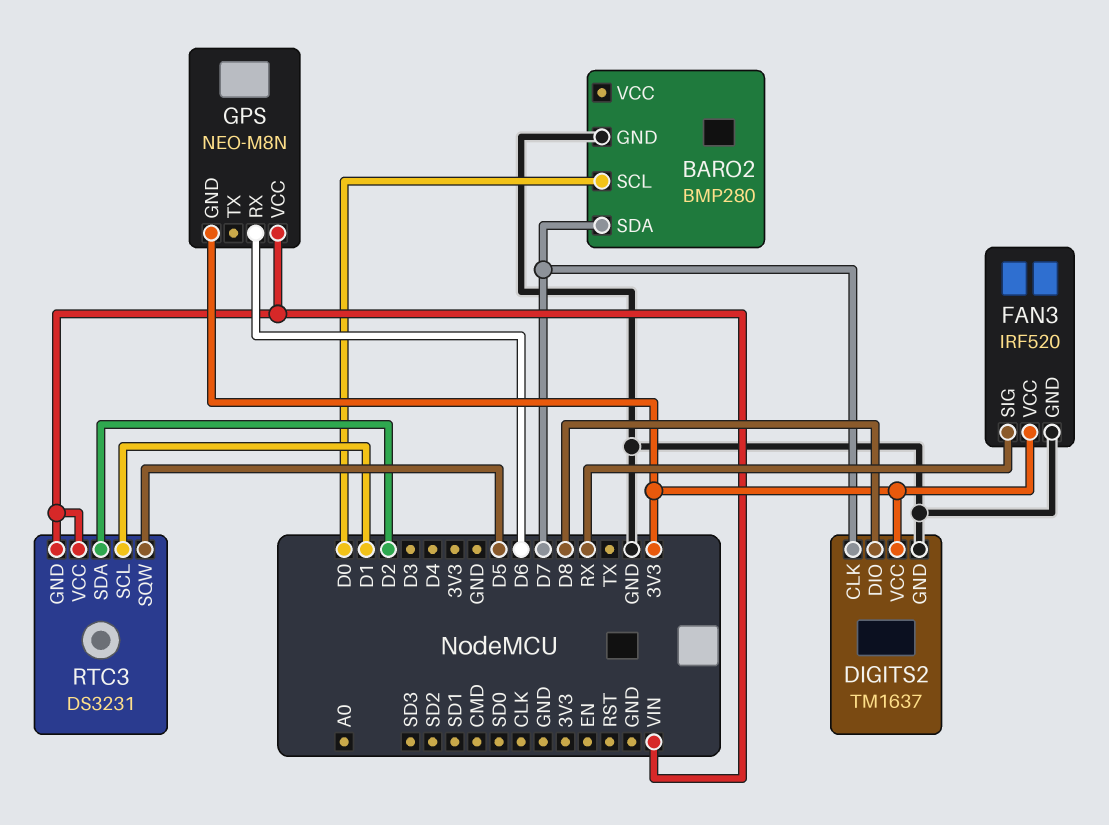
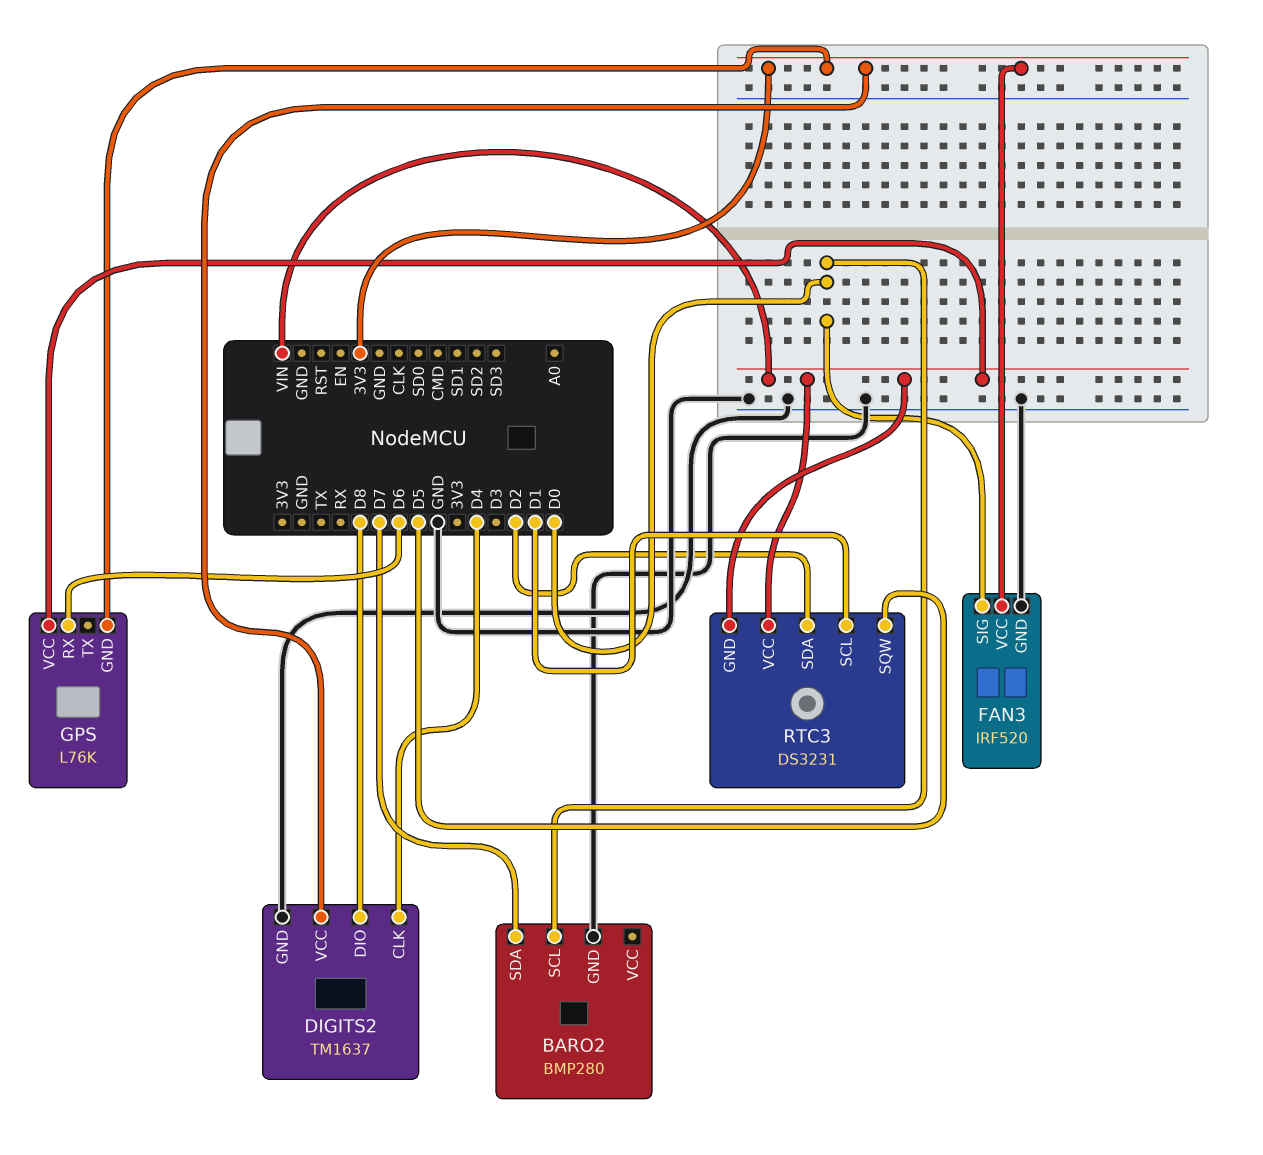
DIGITS2 pin CLK: D7 -> D4
FAN3 pin SIG: RX -> D0
GPS: NEO-M8N -> L76K

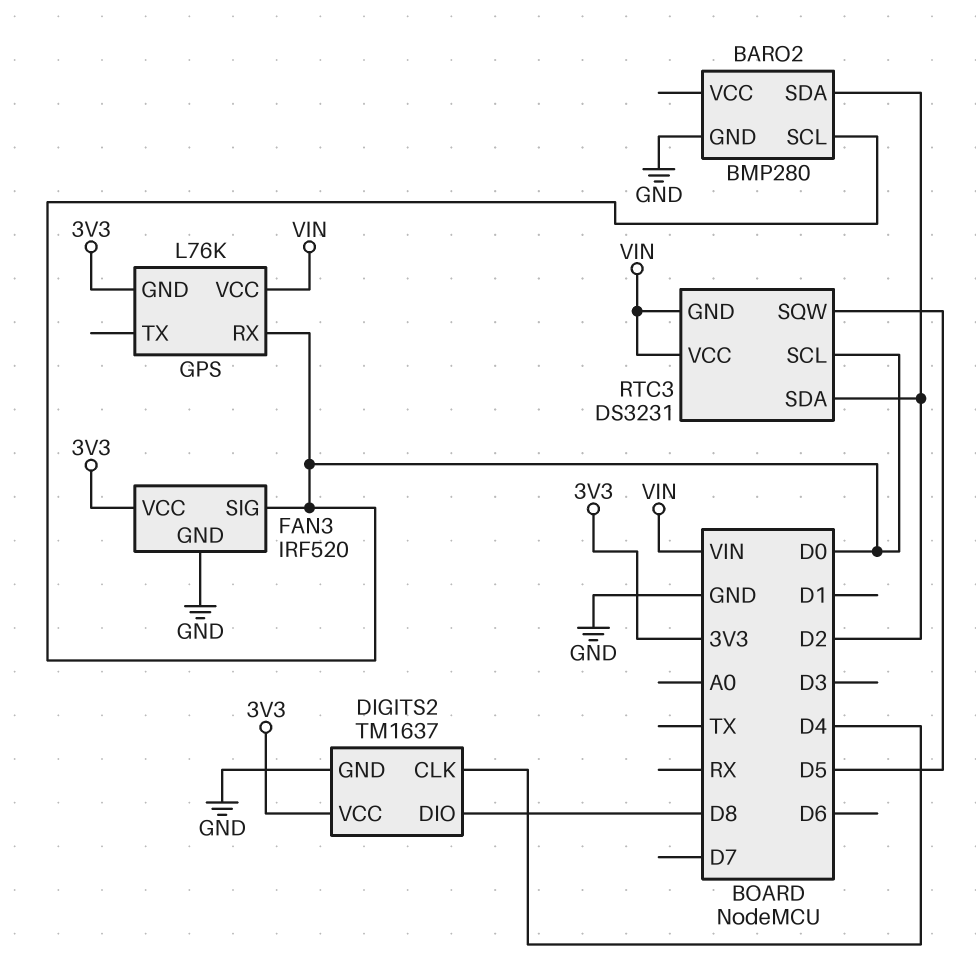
BARO2 pin SDA: D7 -> D2
GPS pin RX: D6 -> D0
RTC3 pin SCL: D1 -> D0

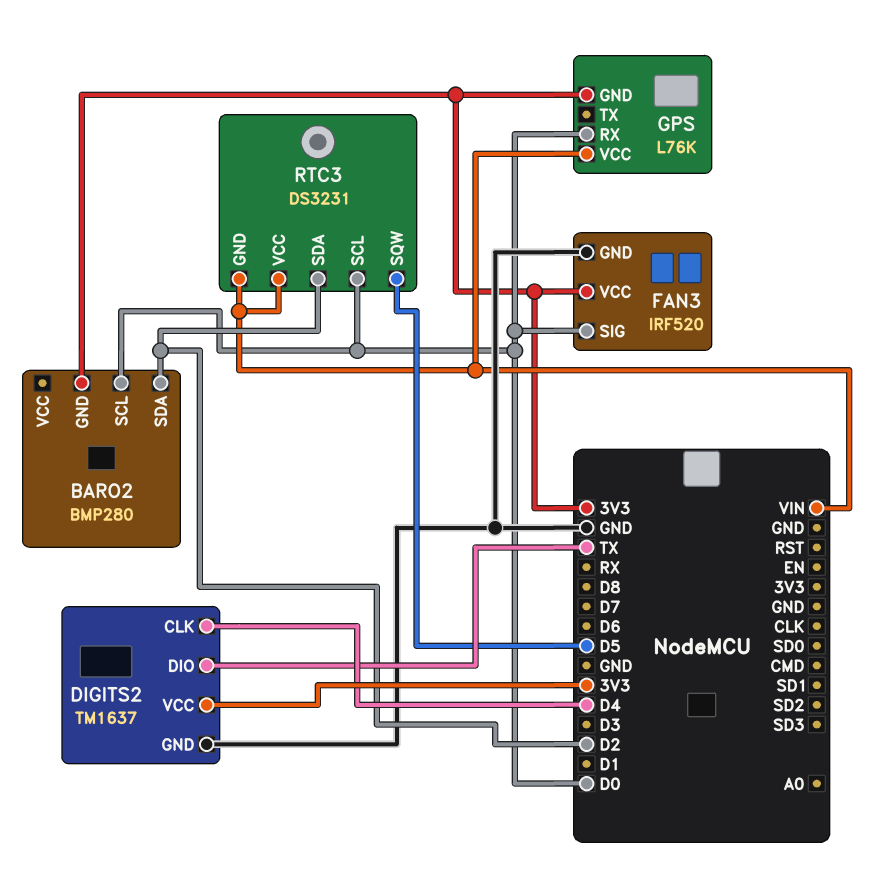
BARO2 pin GND: GND -> 3V3
DIGITS2 pin DIO: D8 -> TX

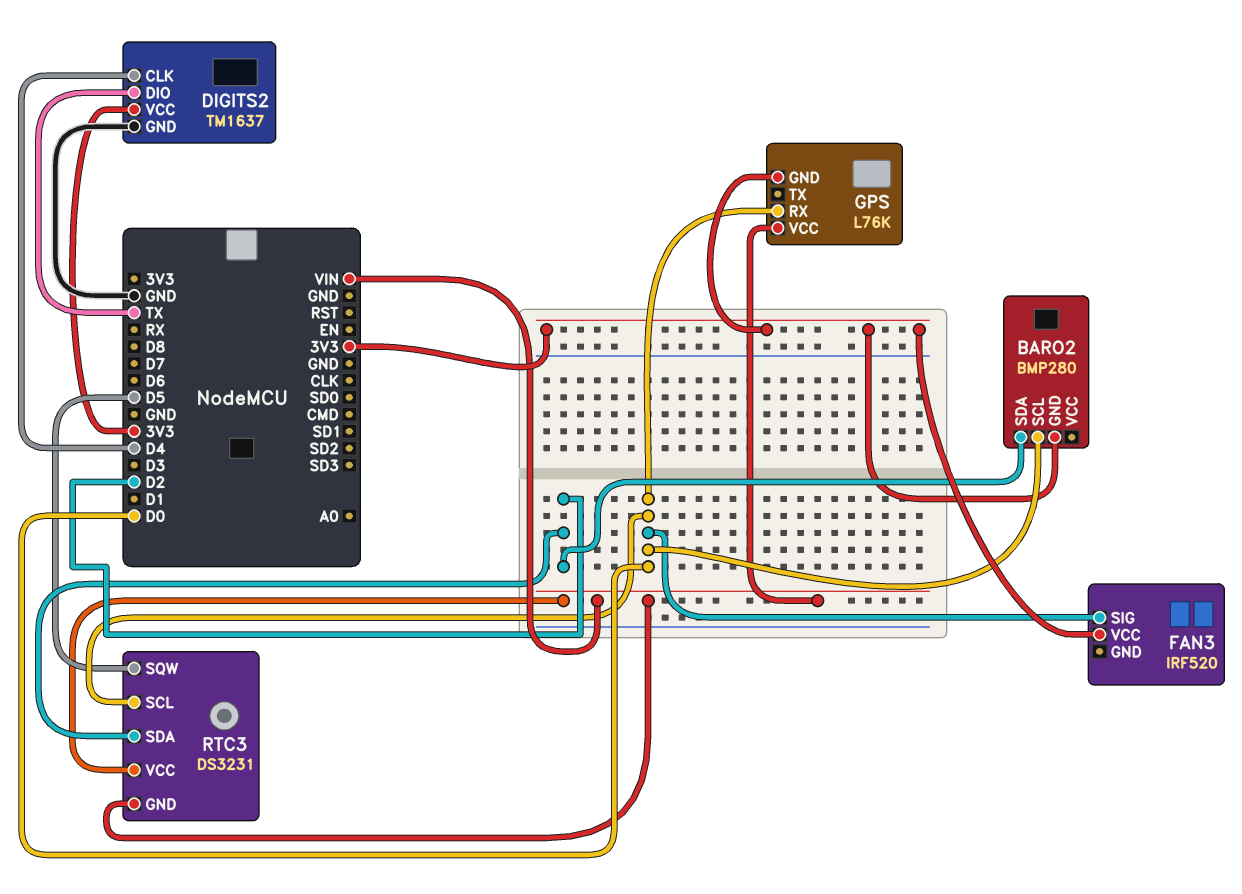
FAN3 pin GND: GND -> none

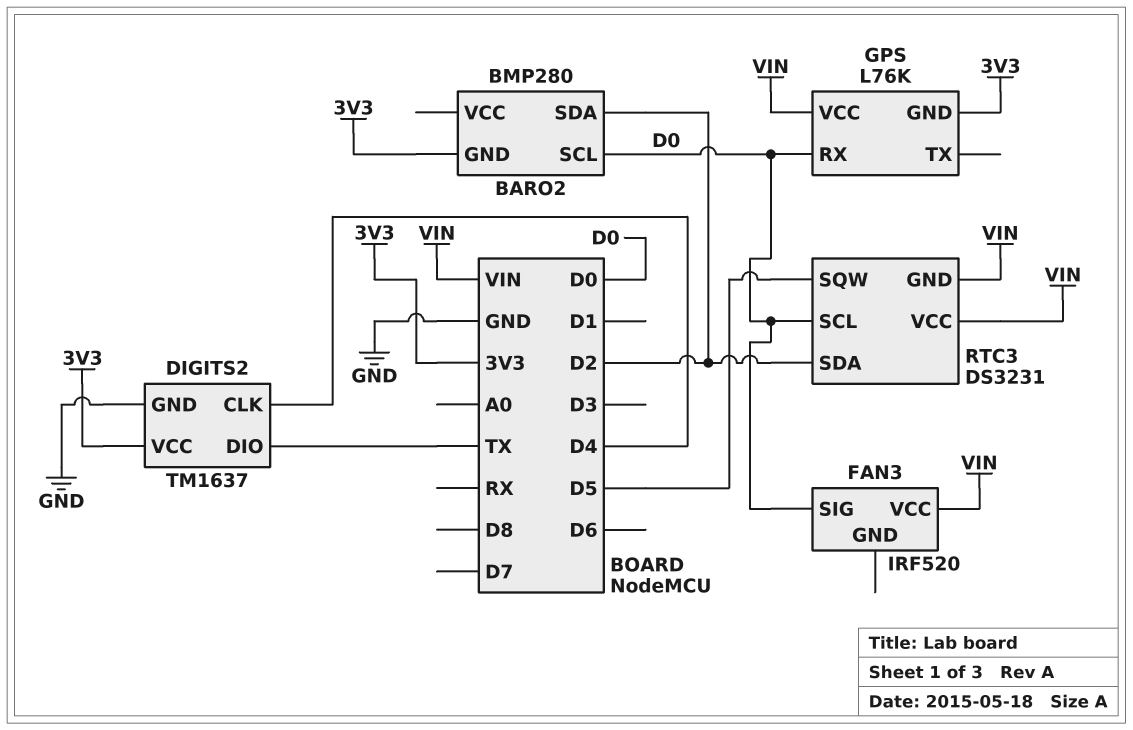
FAN3 pin VCC: 3V3 -> VIN

